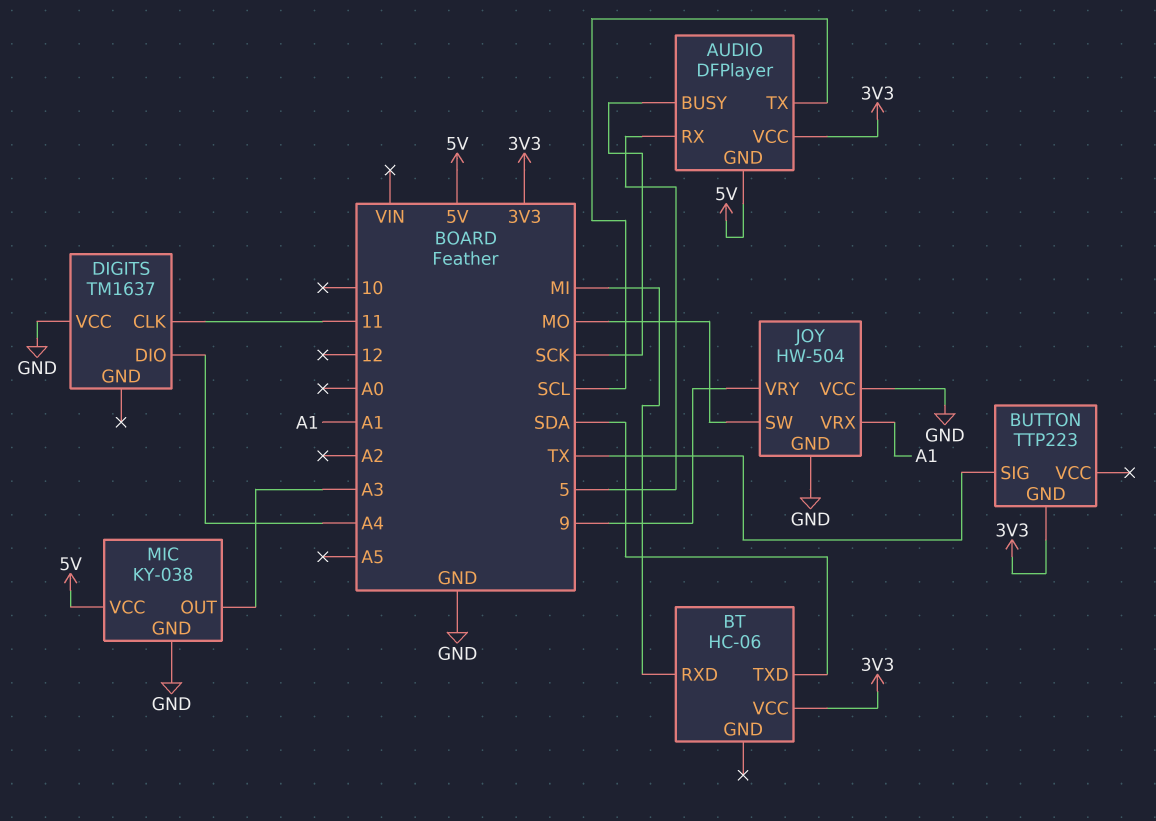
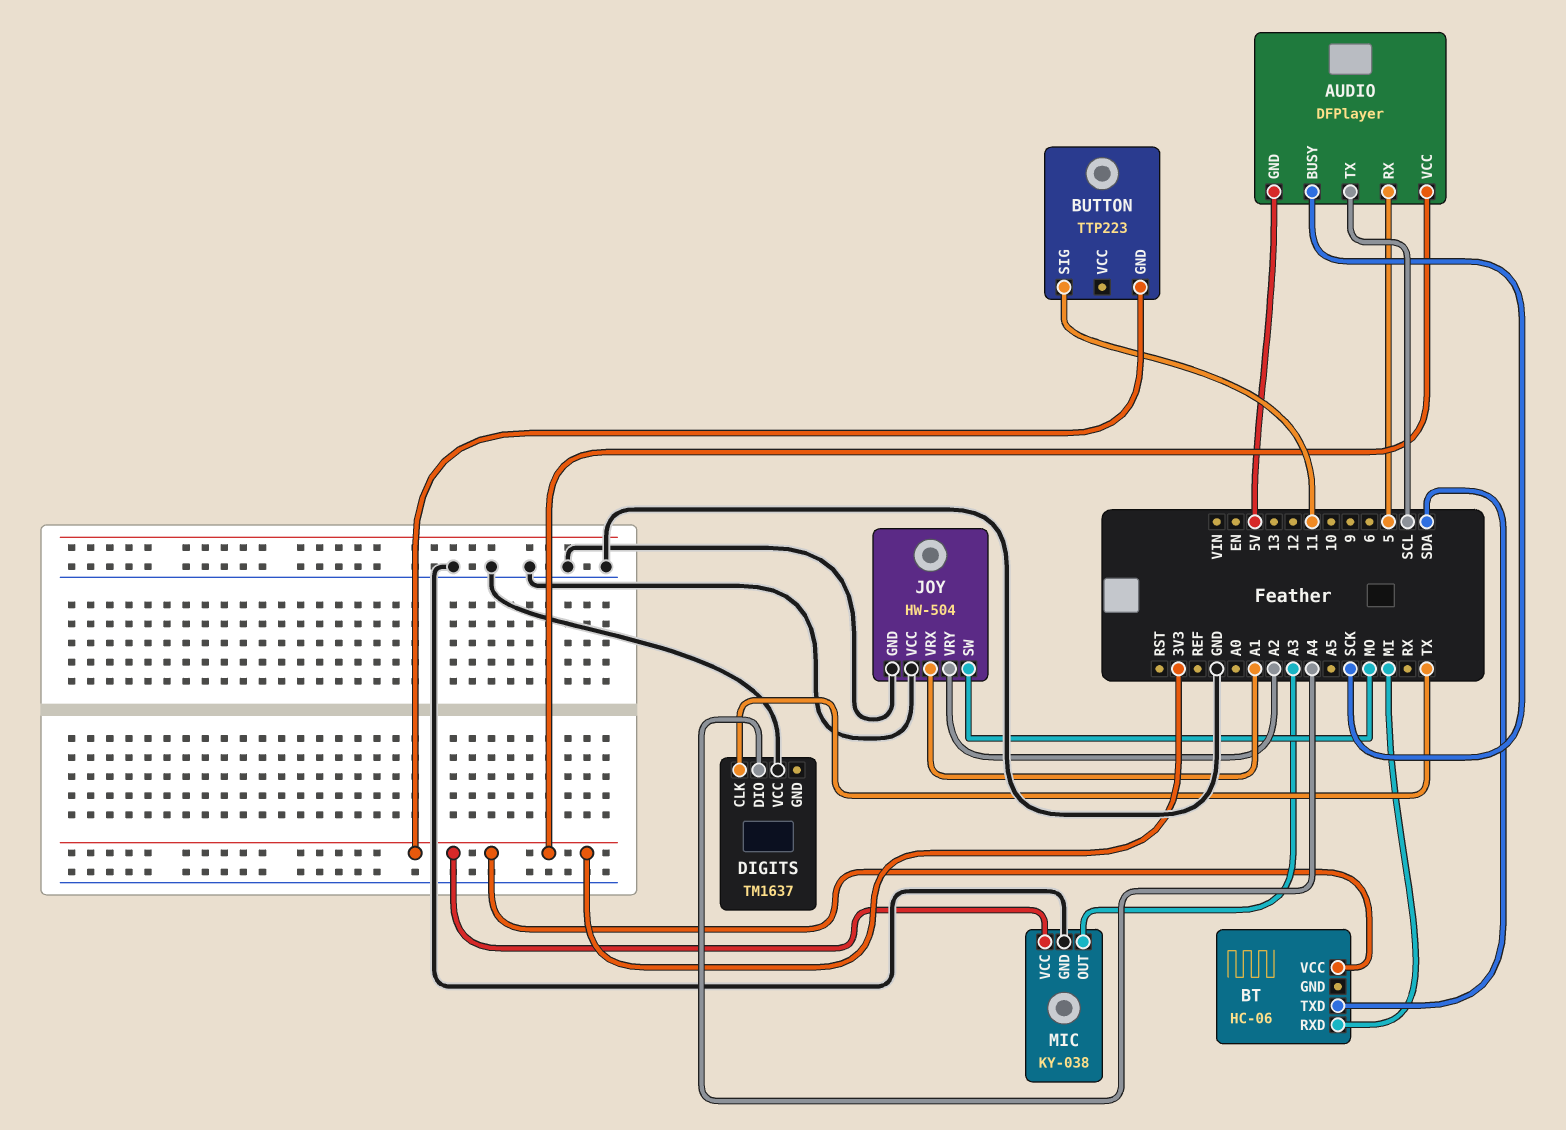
BUTTON pin SIG: TX -> 11
DIGITS pin CLK: 11 -> TX
JOY pin VRY: 9 -> A2
MIC pin VCC: 5V -> 3V3

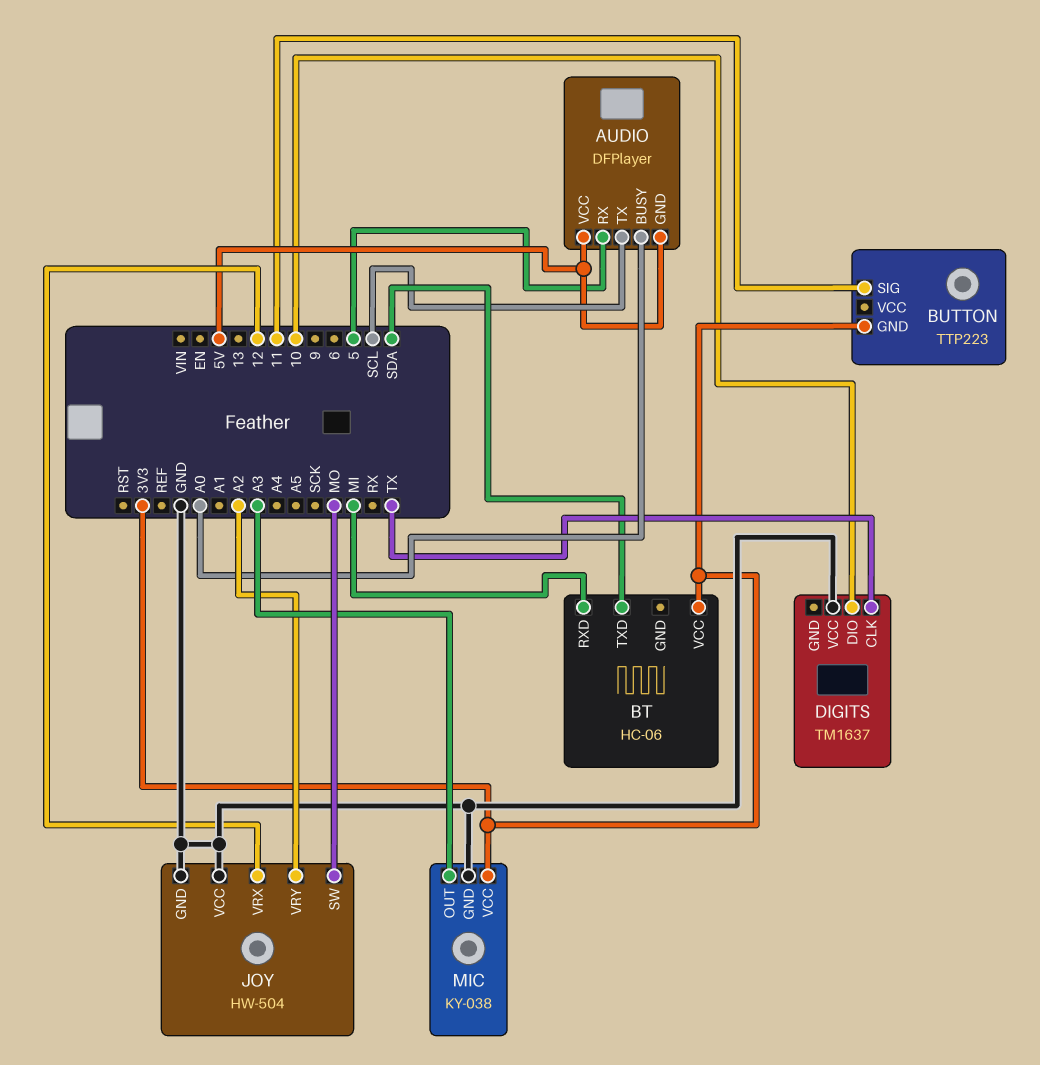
AUDIO pin BUSY: SCK -> A0
AUDIO pin VCC: 3V3 -> 5V
DIGITS pin DIO: A4 -> 10
JOY pin VRX: A1 -> 12

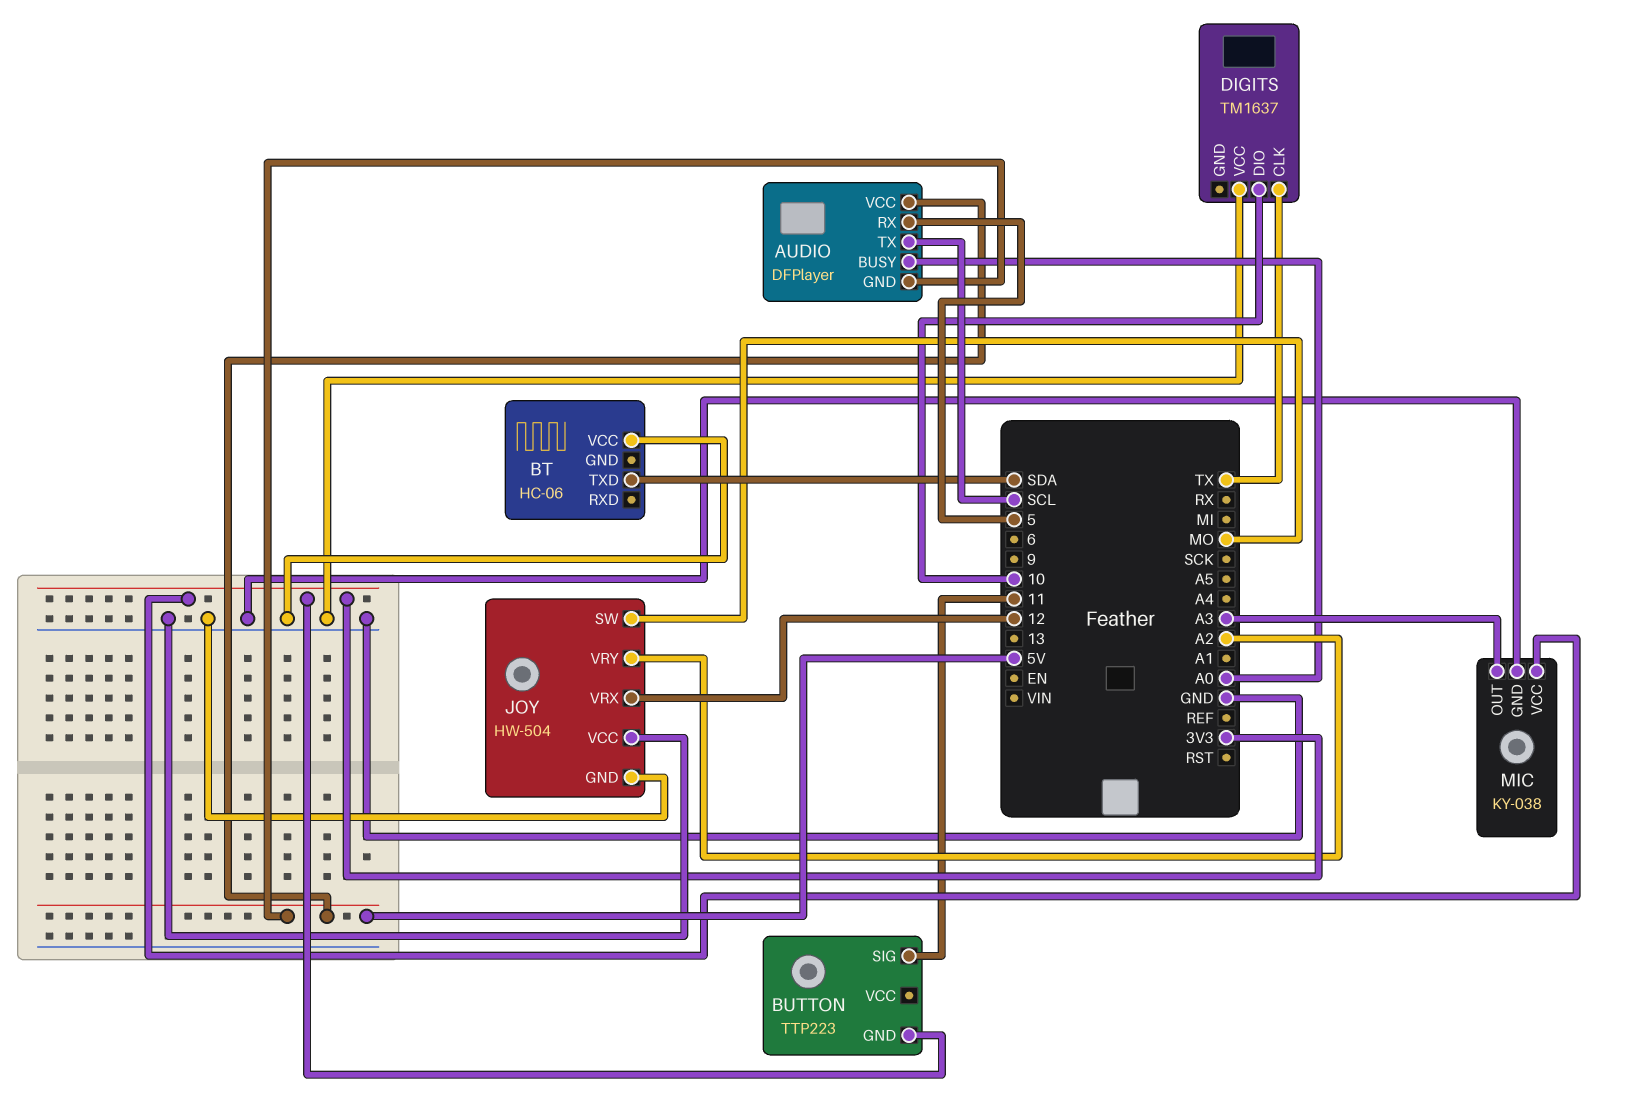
BT pin RXD: MI -> none
BT pin VCC: 3V3 -> GND

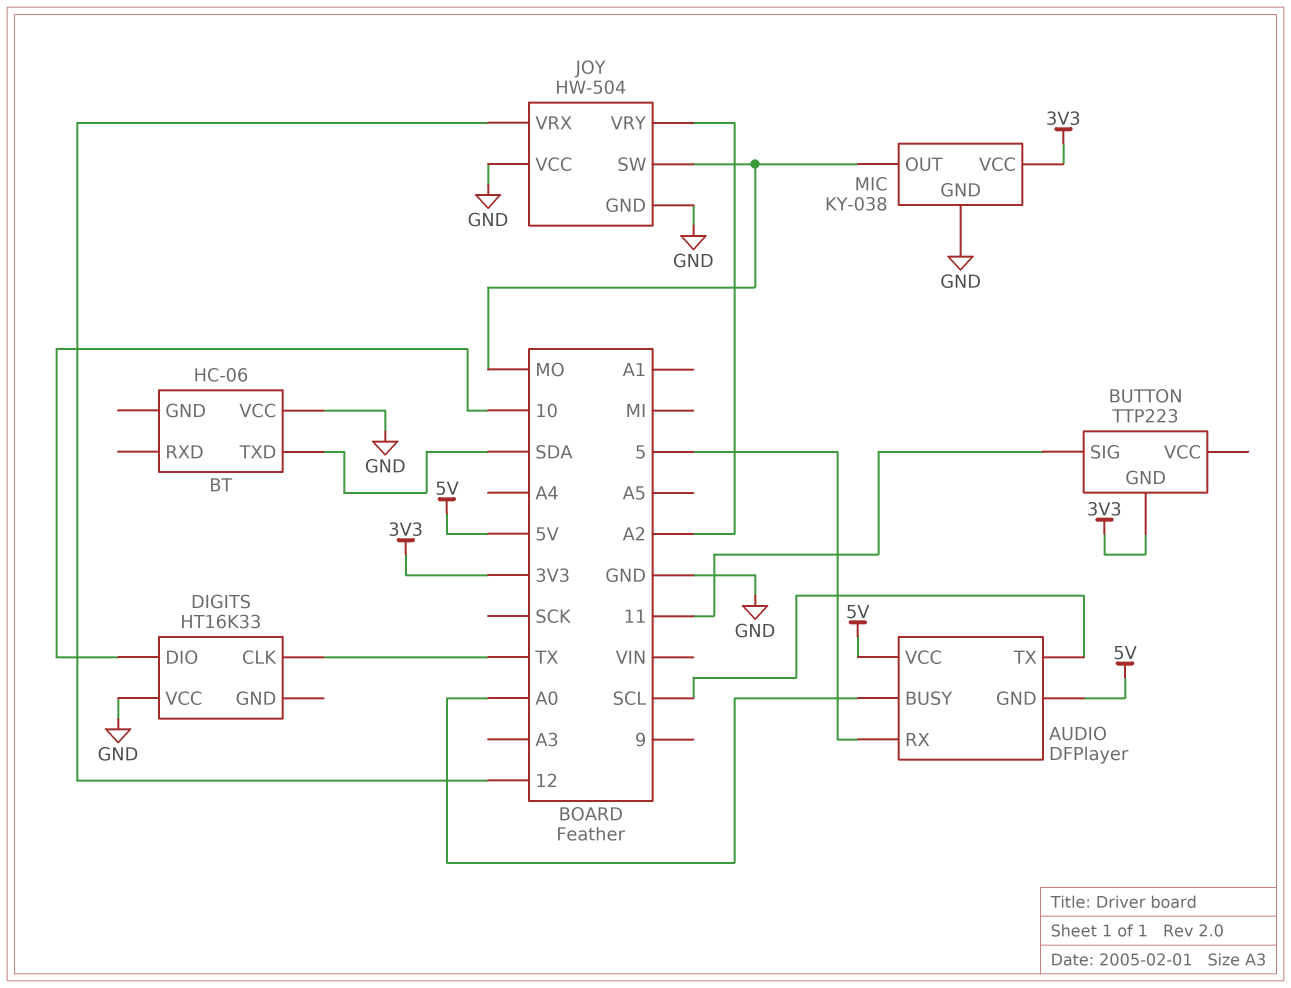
DIGITS: TM1637 -> HT16K33
MIC pin OUT: A3 -> MO

